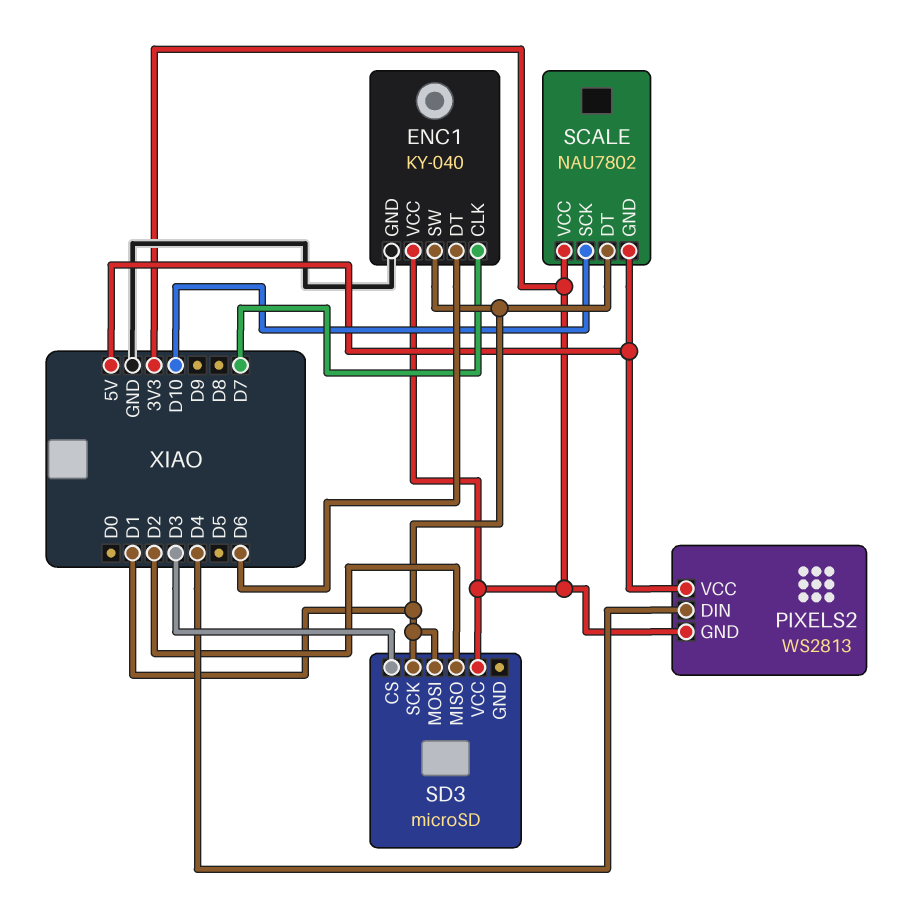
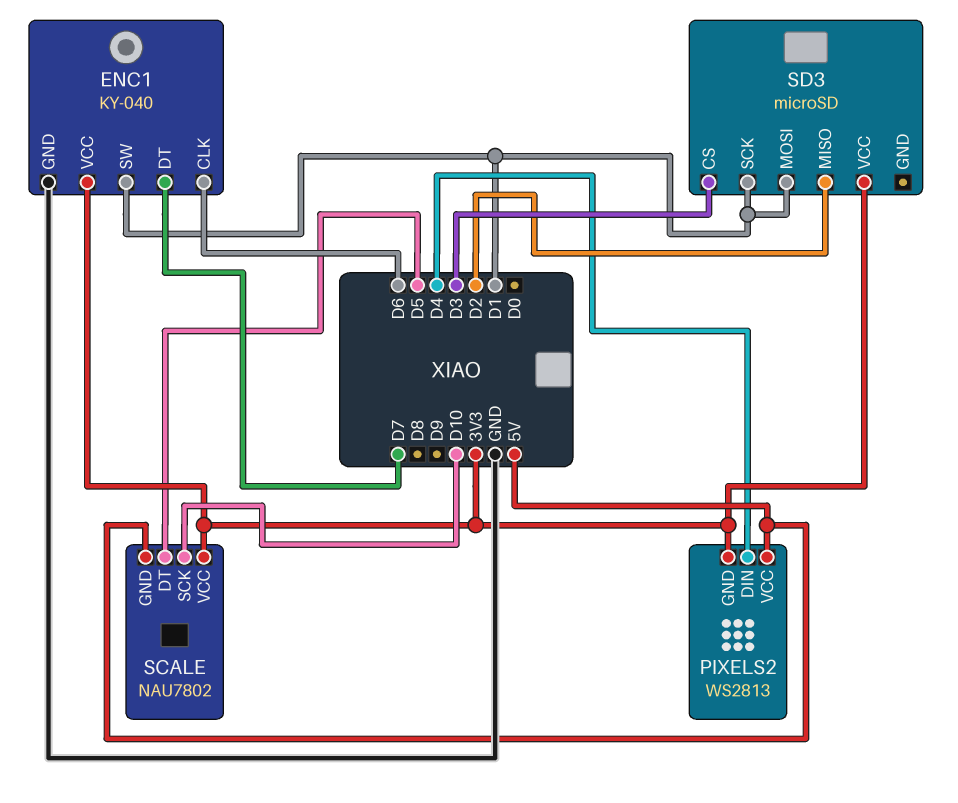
ENC1 pin CLK: D7 -> D6
ENC1 pin DT: D6 -> D7
SCALE pin DT: D1 -> D5

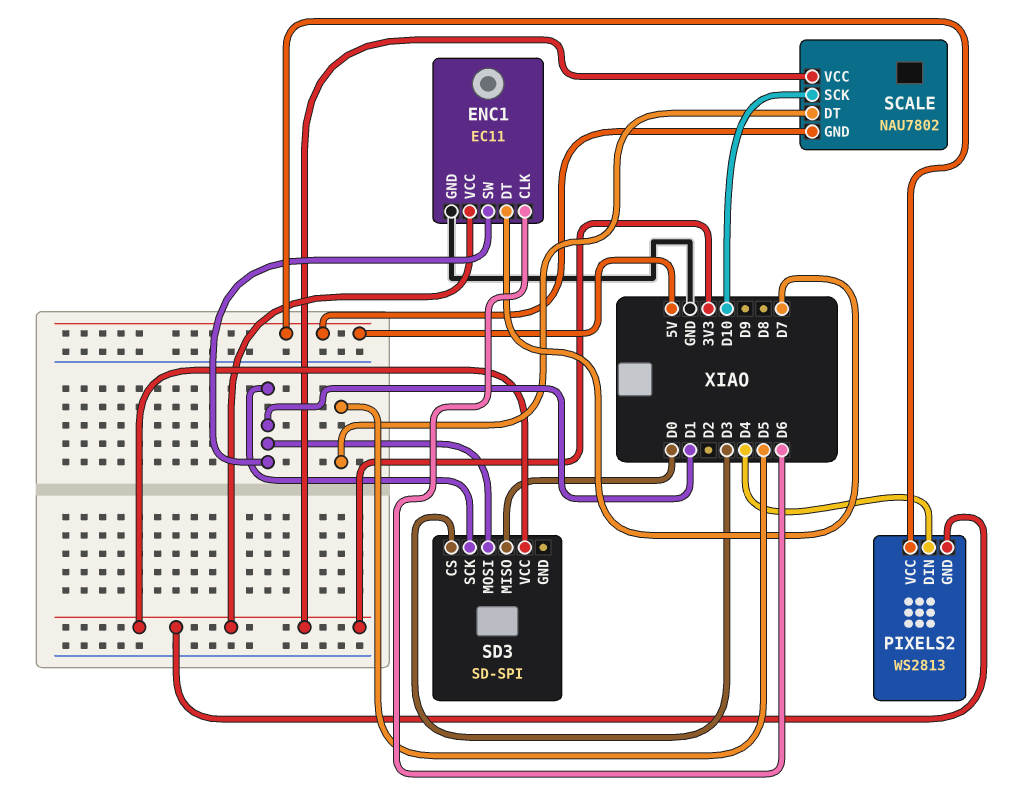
ENC1: KY-040 -> EC11
SD3: microSD -> SD-SPI
SD3 pin MISO: D2 -> D0

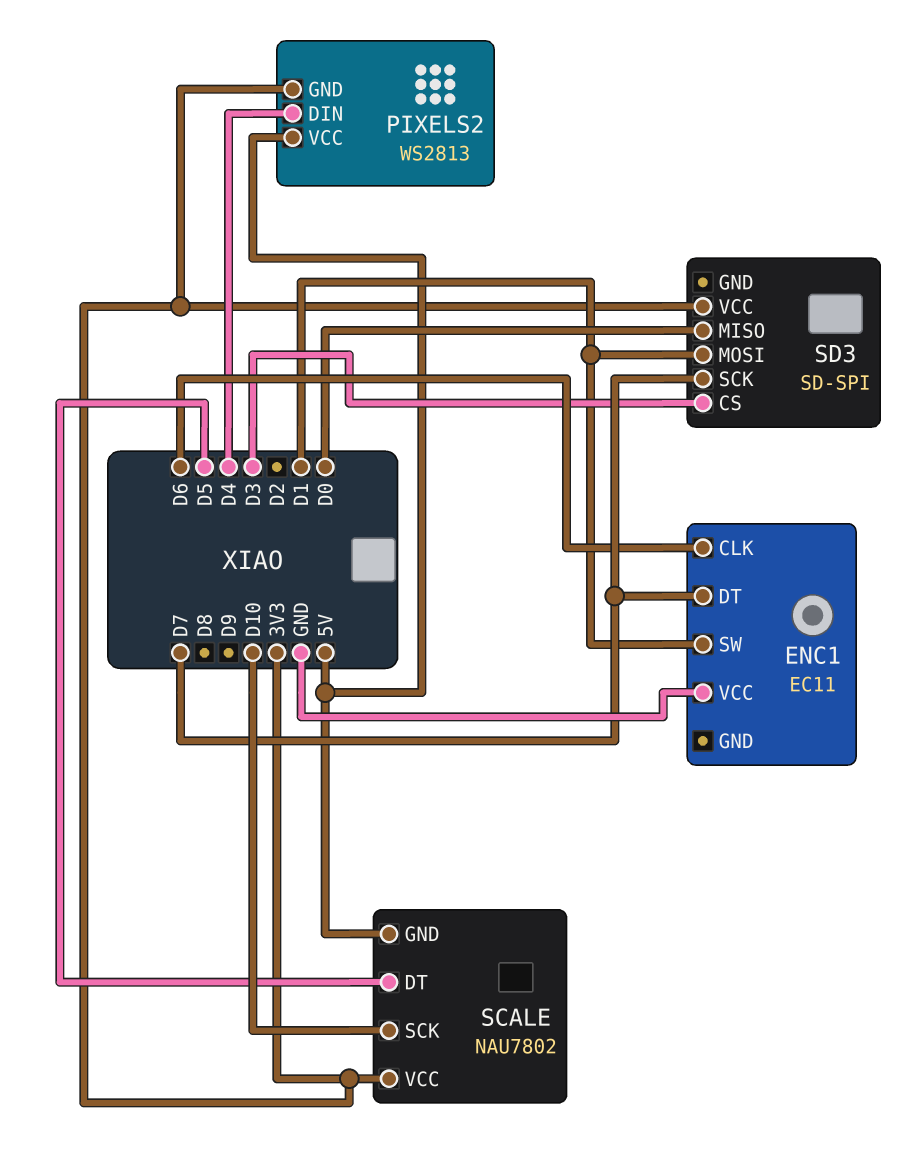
ENC1 pin GND: GND -> none
ENC1 pin VCC: 3V3 -> GND
SD3 pin SCK: D1 -> D7

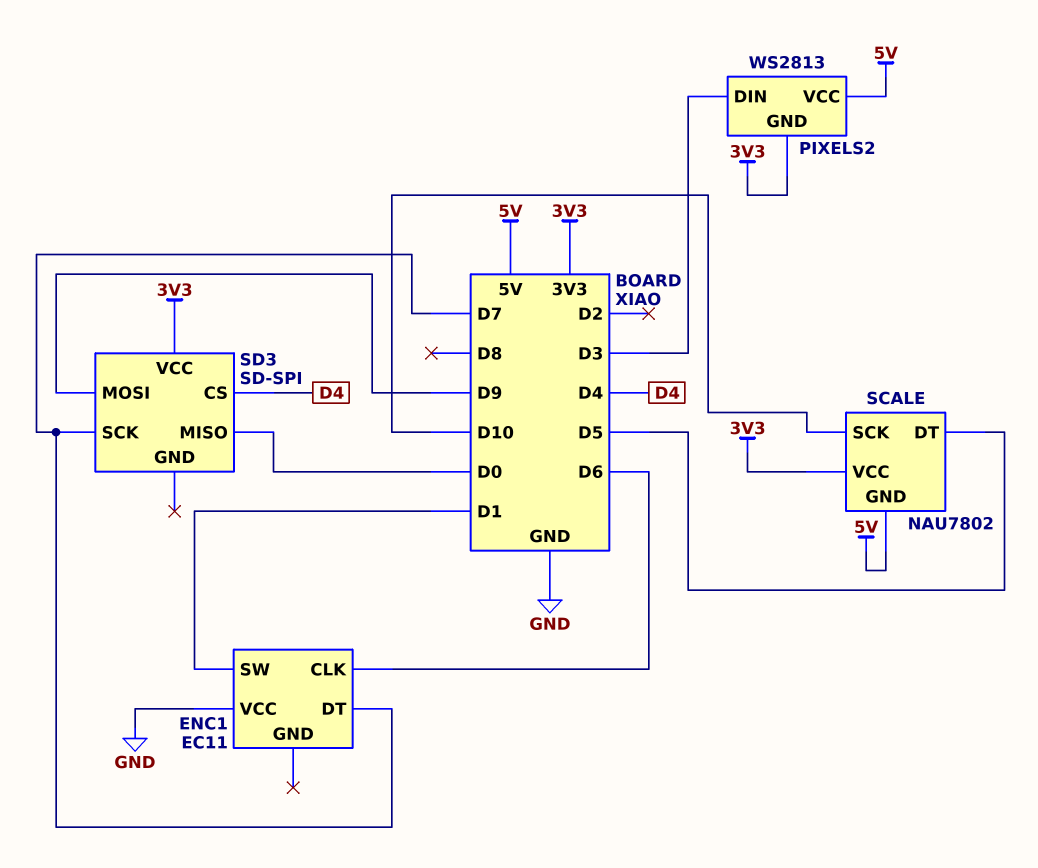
PIXELS2 pin DIN: D4 -> D3
SD3 pin CS: D3 -> D4
SD3 pin MOSI: D1 -> D9

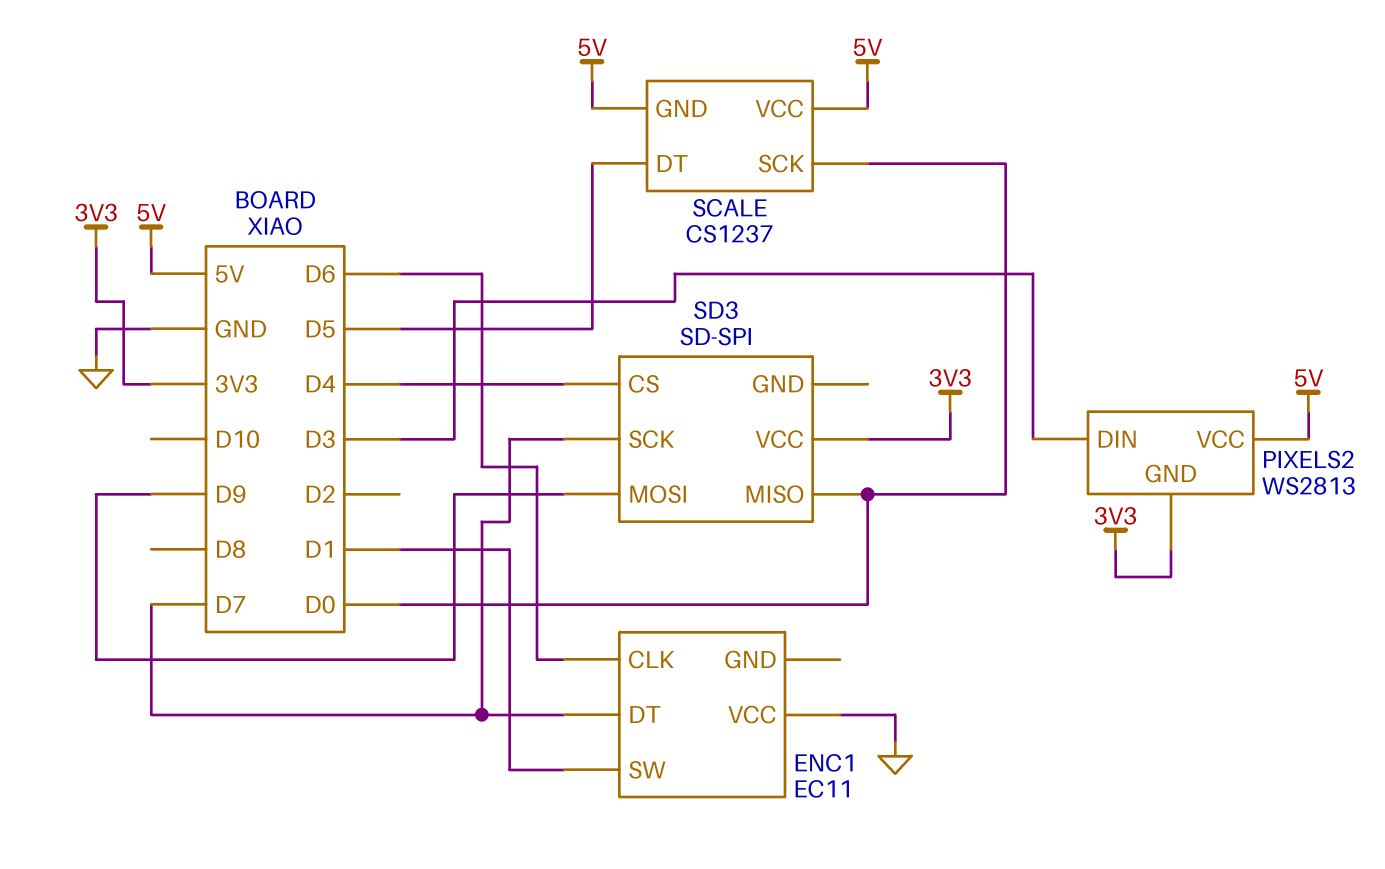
SCALE: NAU7802 -> CS1237
SCALE pin SCK: D10 -> D0
SCALE pin VCC: 3V3 -> 5V

